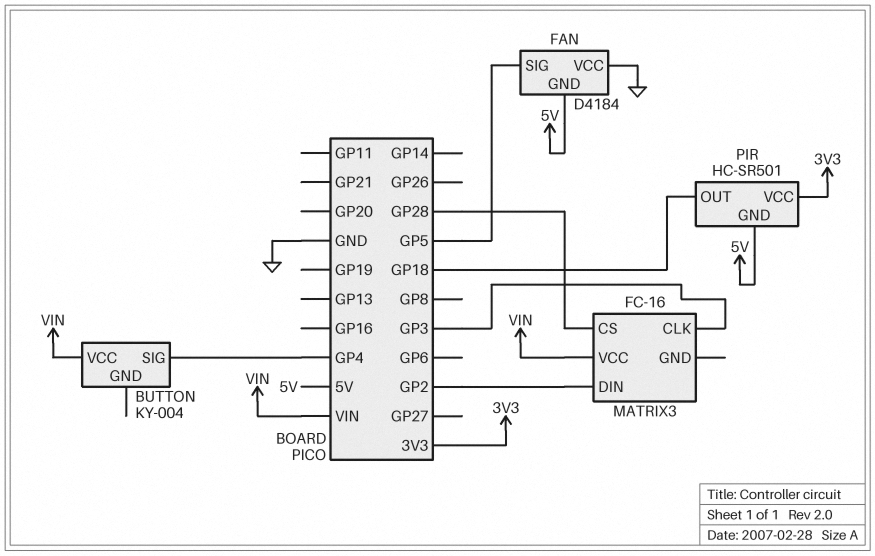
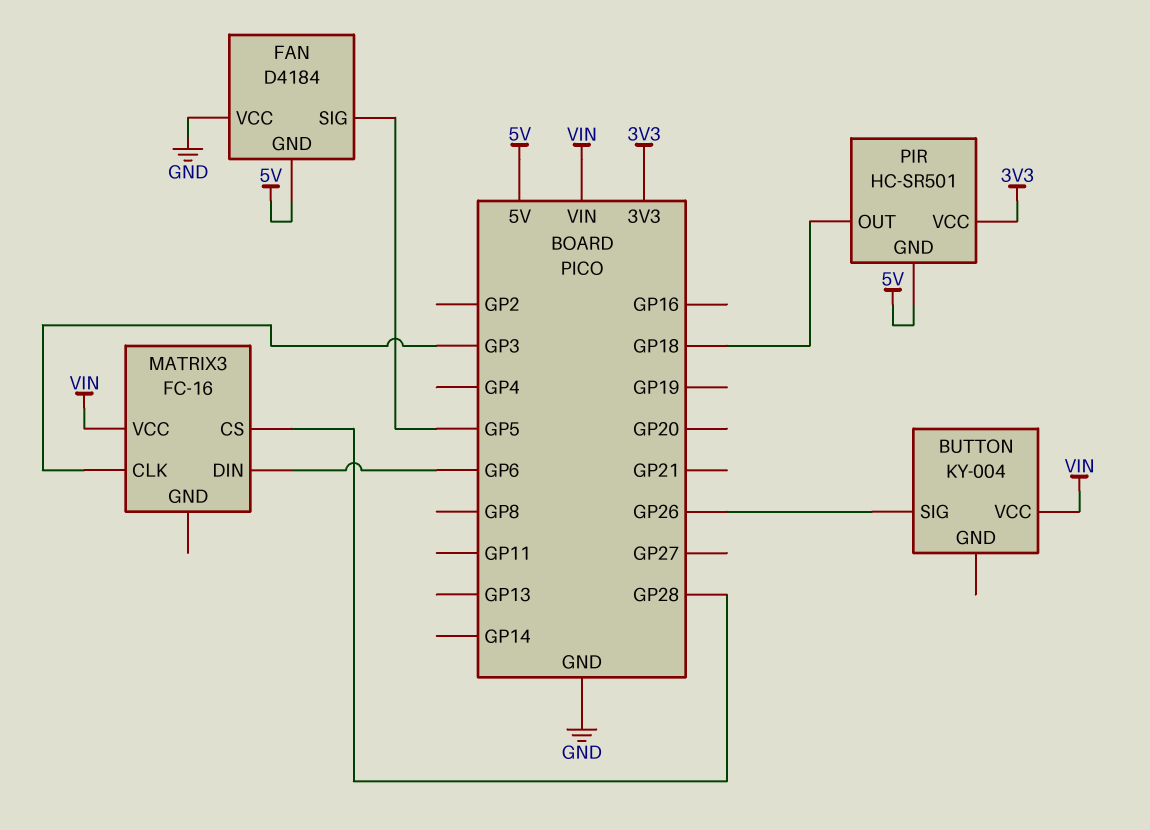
BUTTON pin SIG: GP4 -> GP26
MATRIX3 pin DIN: GP2 -> GP6

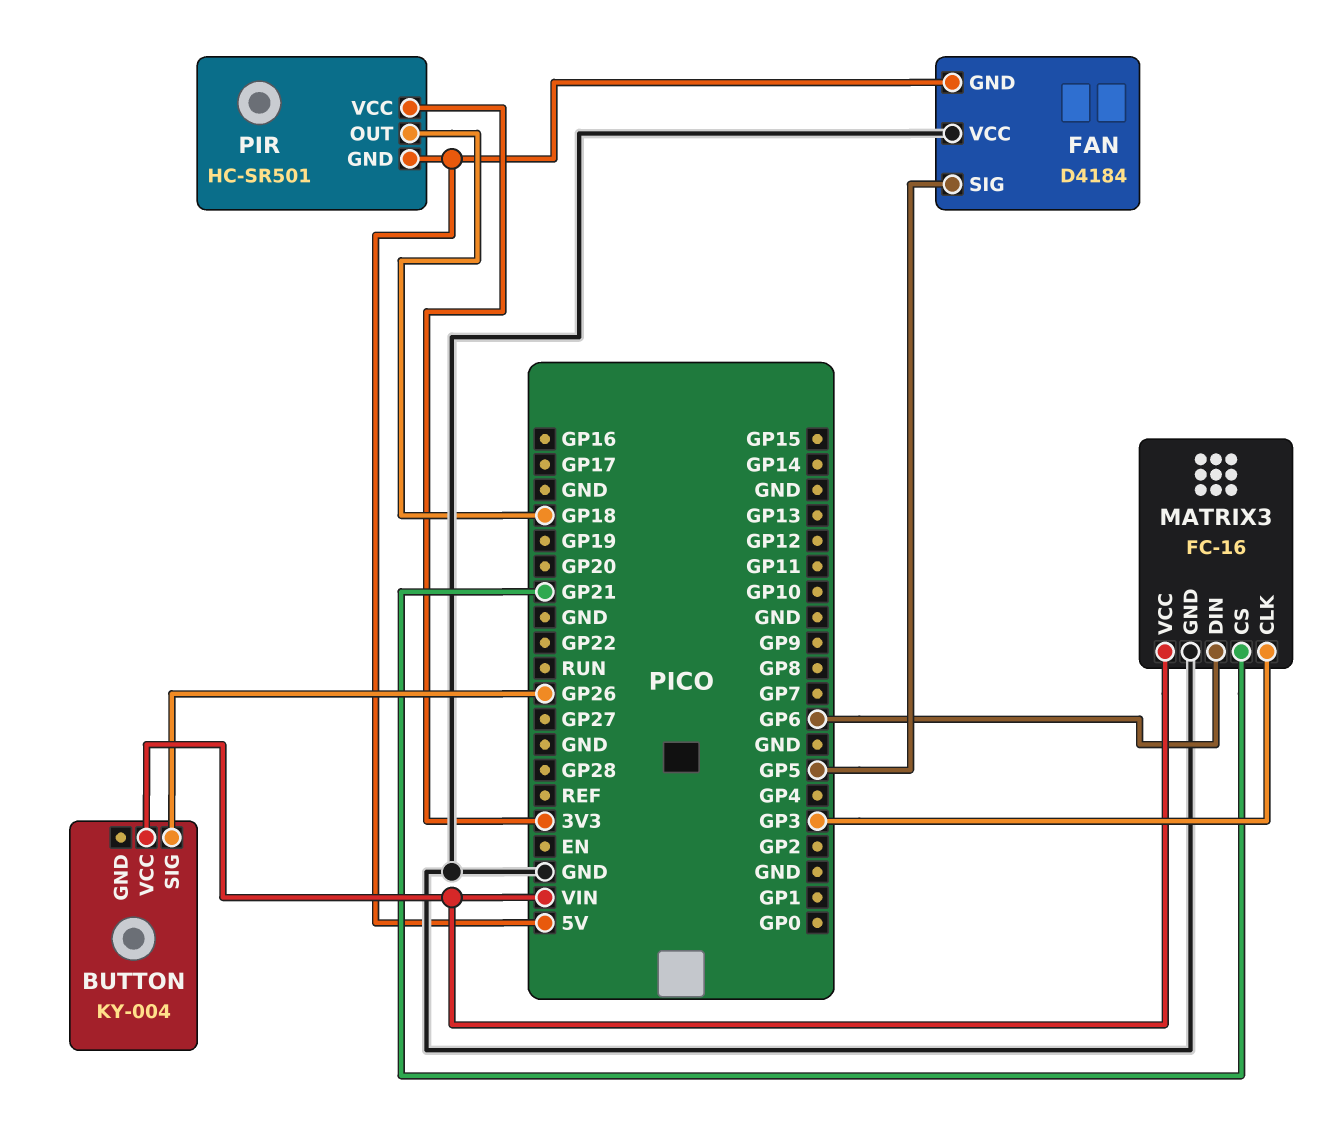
MATRIX3 pin CS: GP28 -> GP21
MATRIX3 pin GND: none -> GND

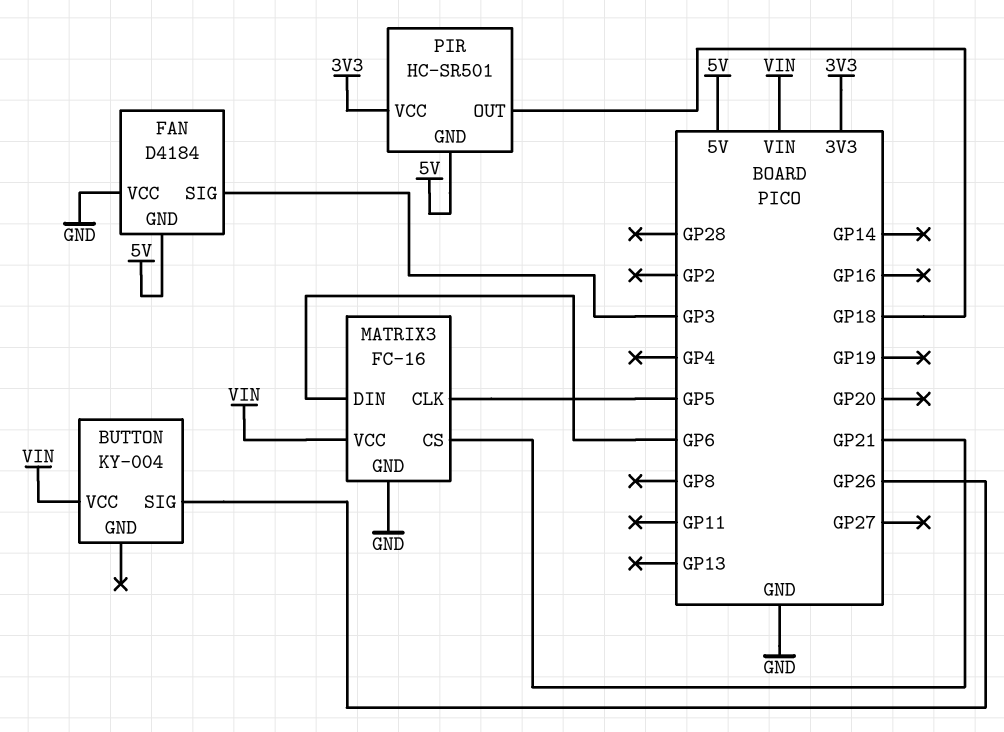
FAN pin SIG: GP5 -> GP3
MATRIX3 pin CLK: GP3 -> GP5

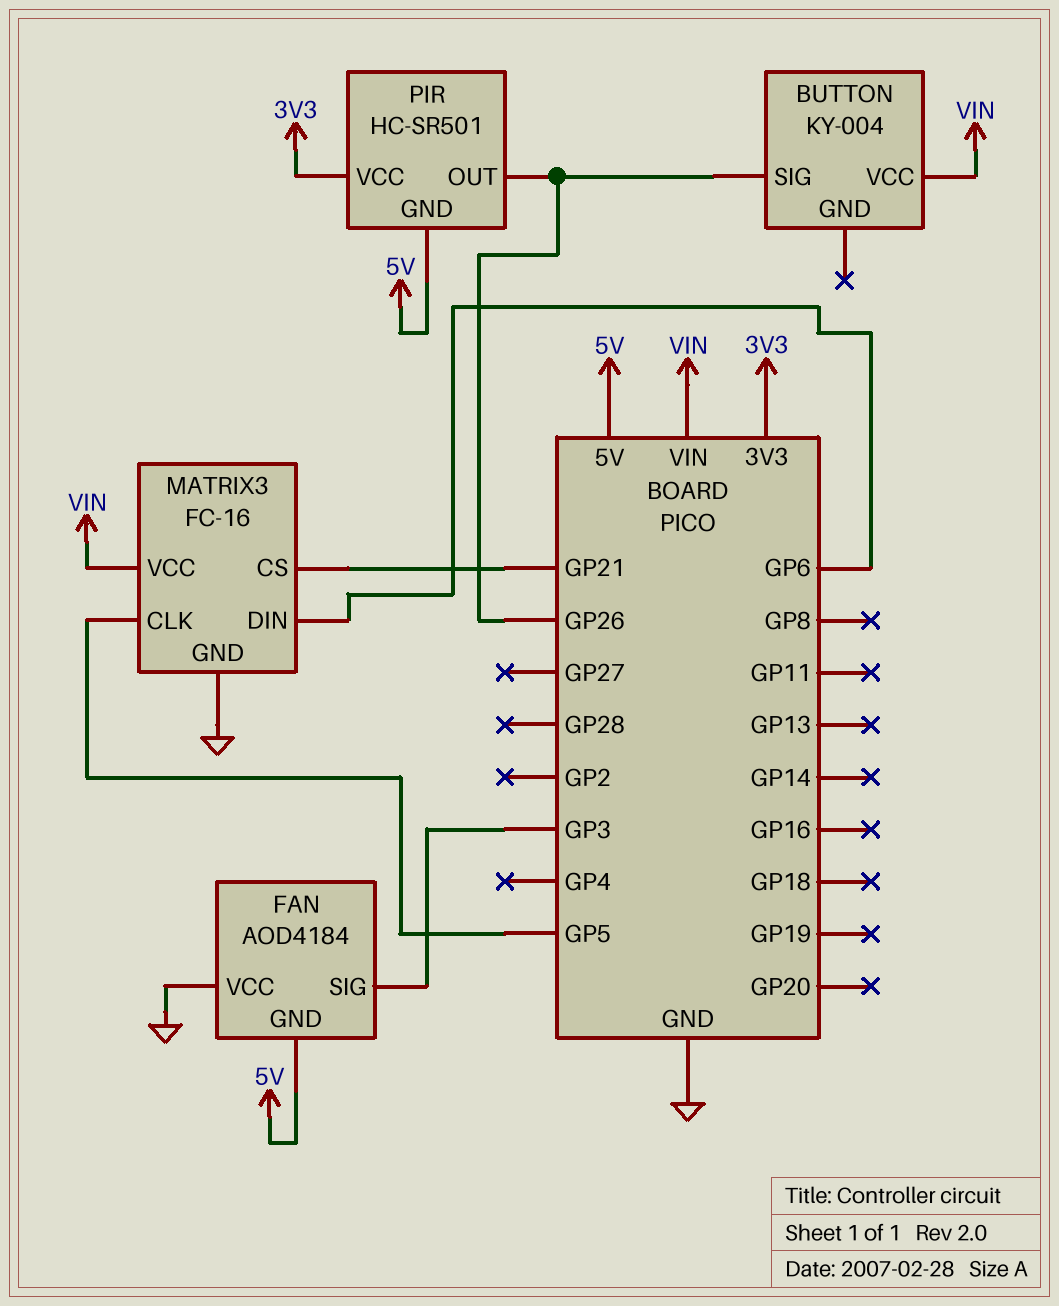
FAN: D4184 -> AOD4184
PIR pin OUT: GP18 -> GP26

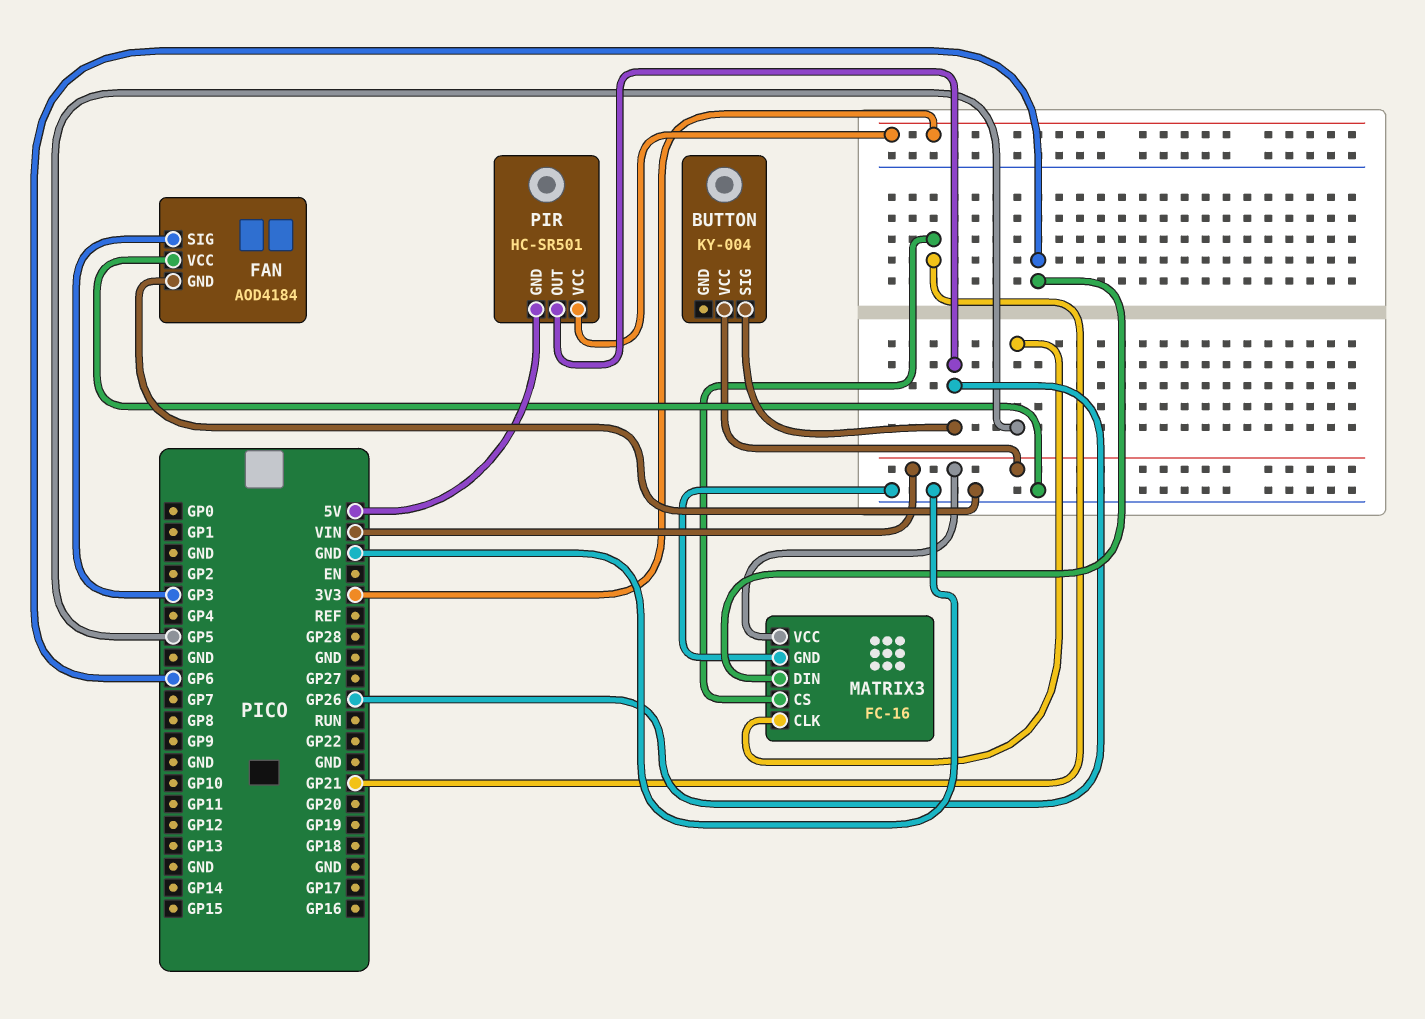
FAN pin GND: 5V -> GND

